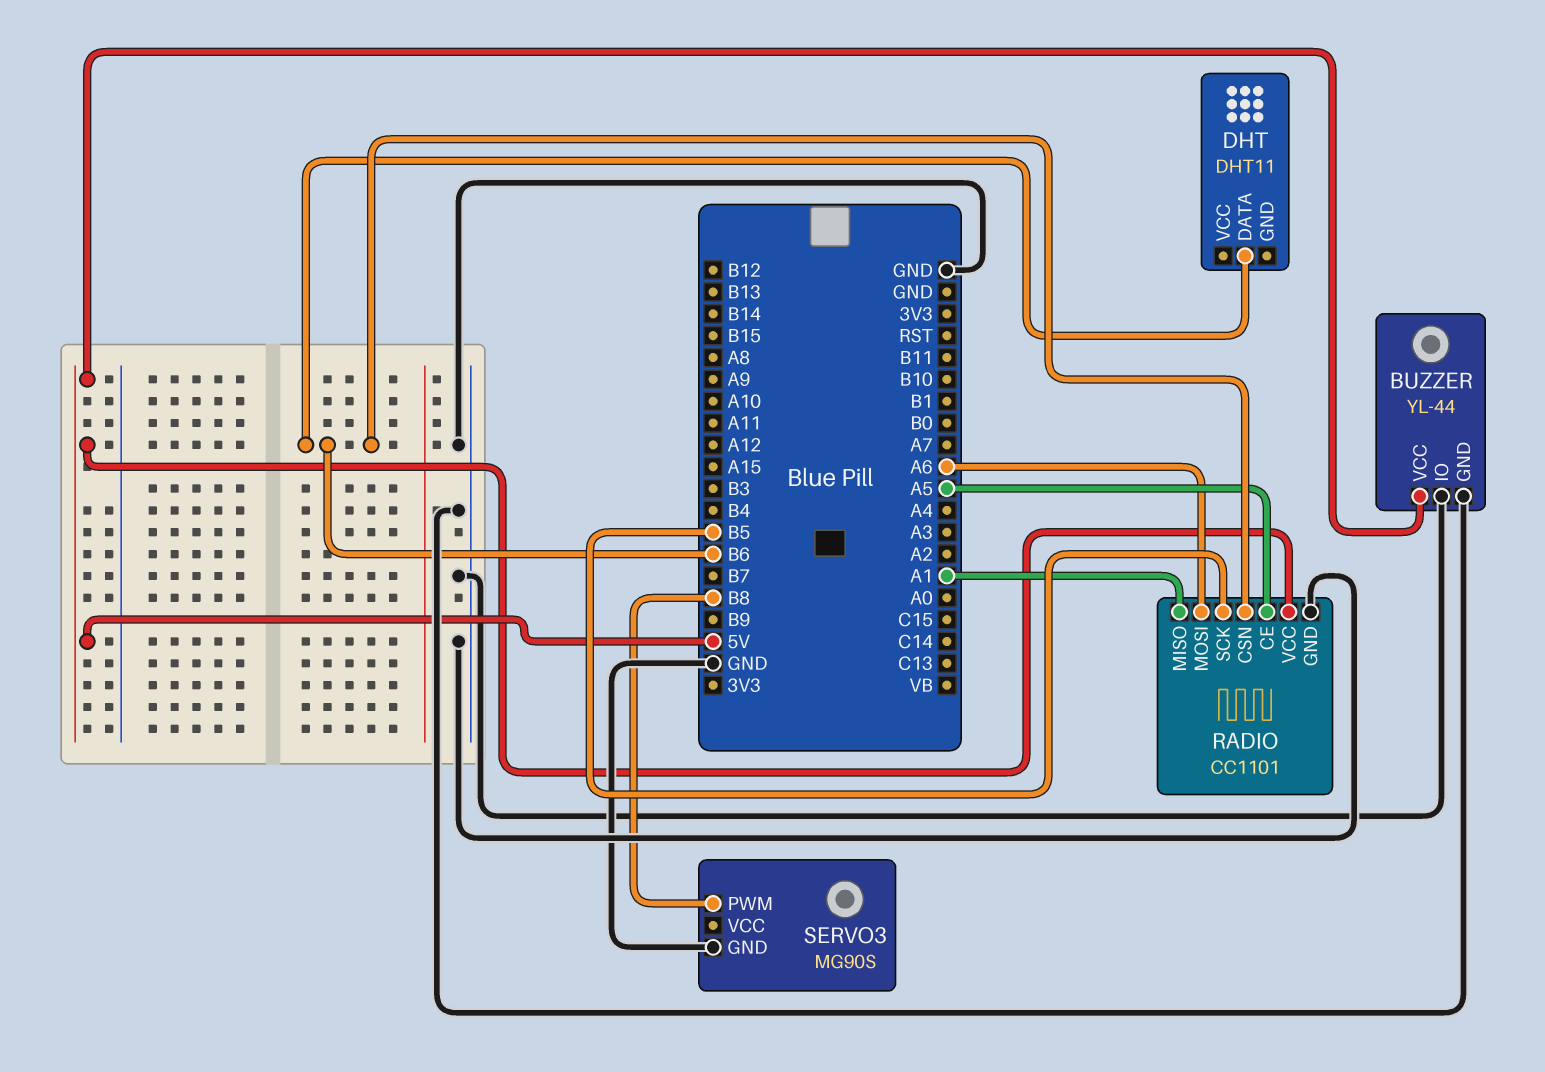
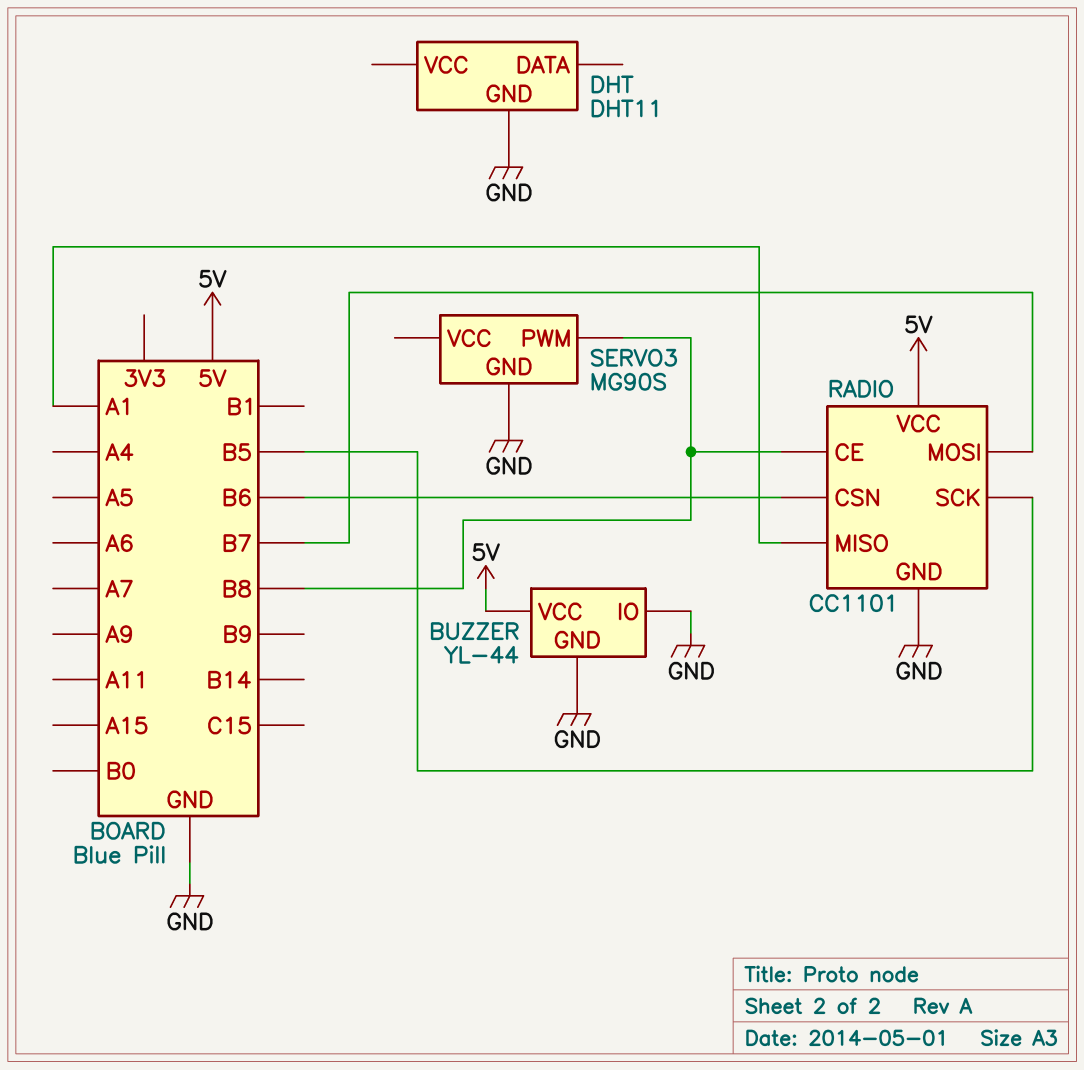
DHT pin DATA: B6 -> none
DHT pin GND: none -> GND
RADIO pin CE: A5 -> B8
RADIO pin MOSI: A6 -> B7

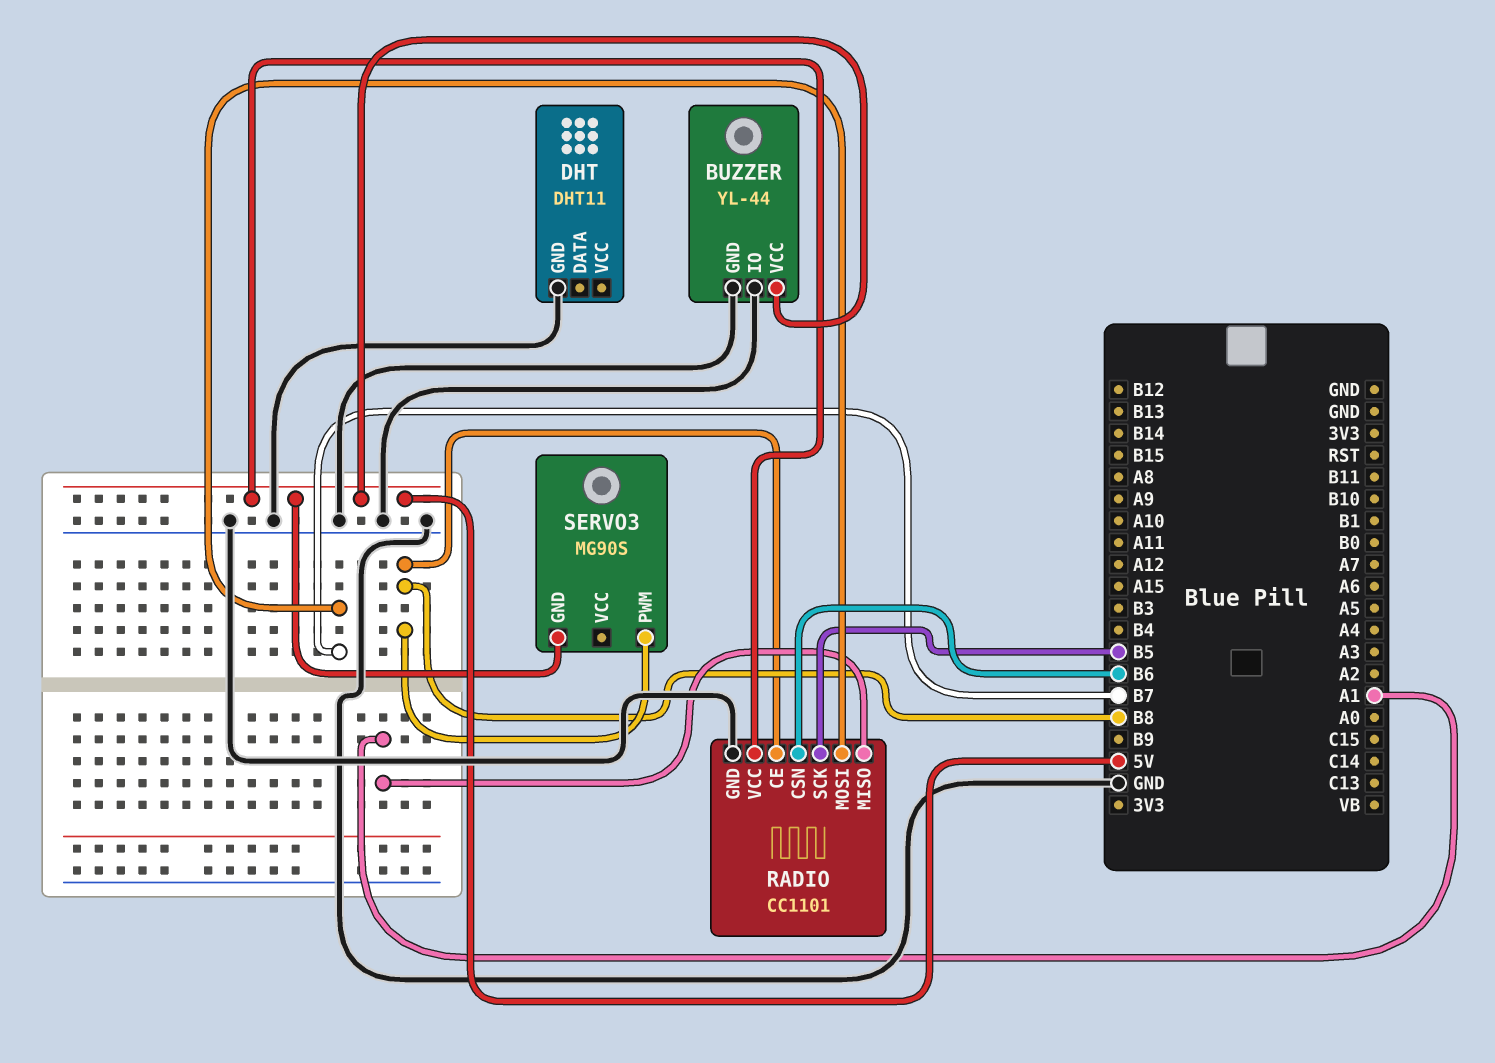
SERVO3 pin GND: GND -> 5V

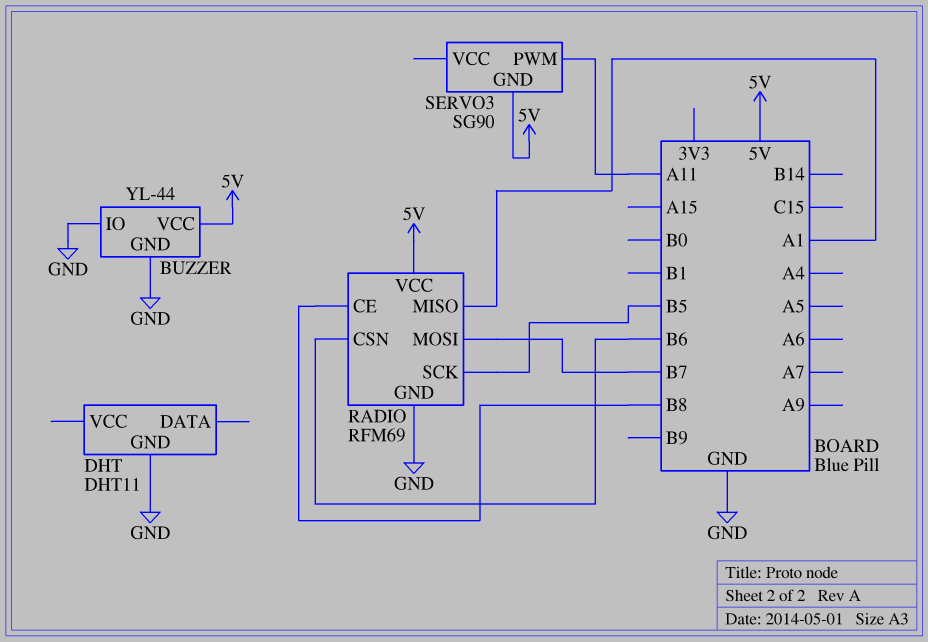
RADIO: CC1101 -> RFM69
SERVO3: MG90S -> SG90
SERVO3 pin PWM: B8 -> A11

